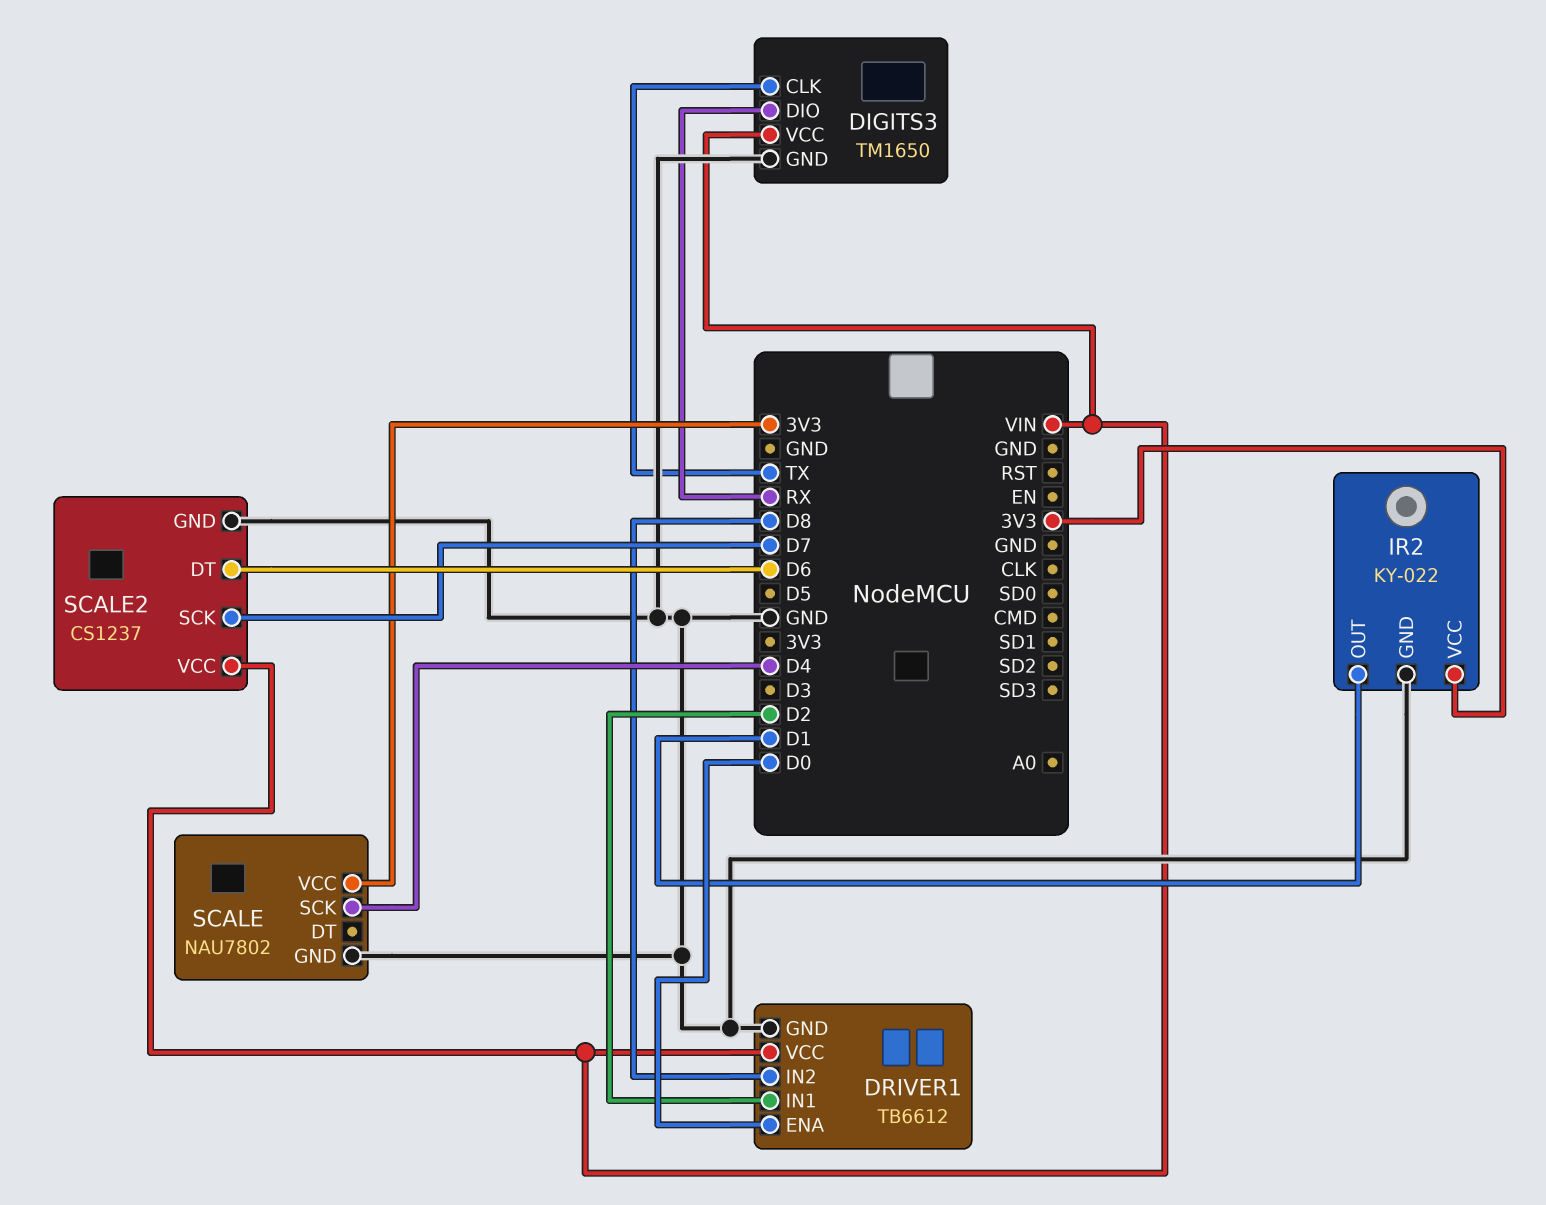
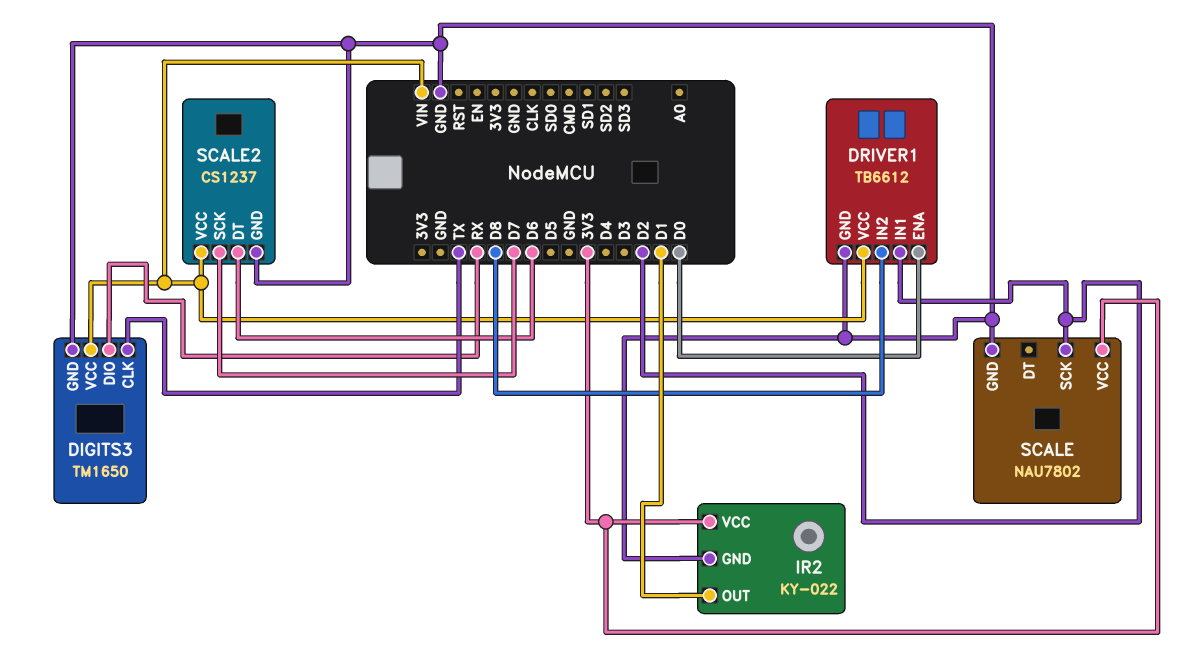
SCALE pin SCK: D4 -> D2

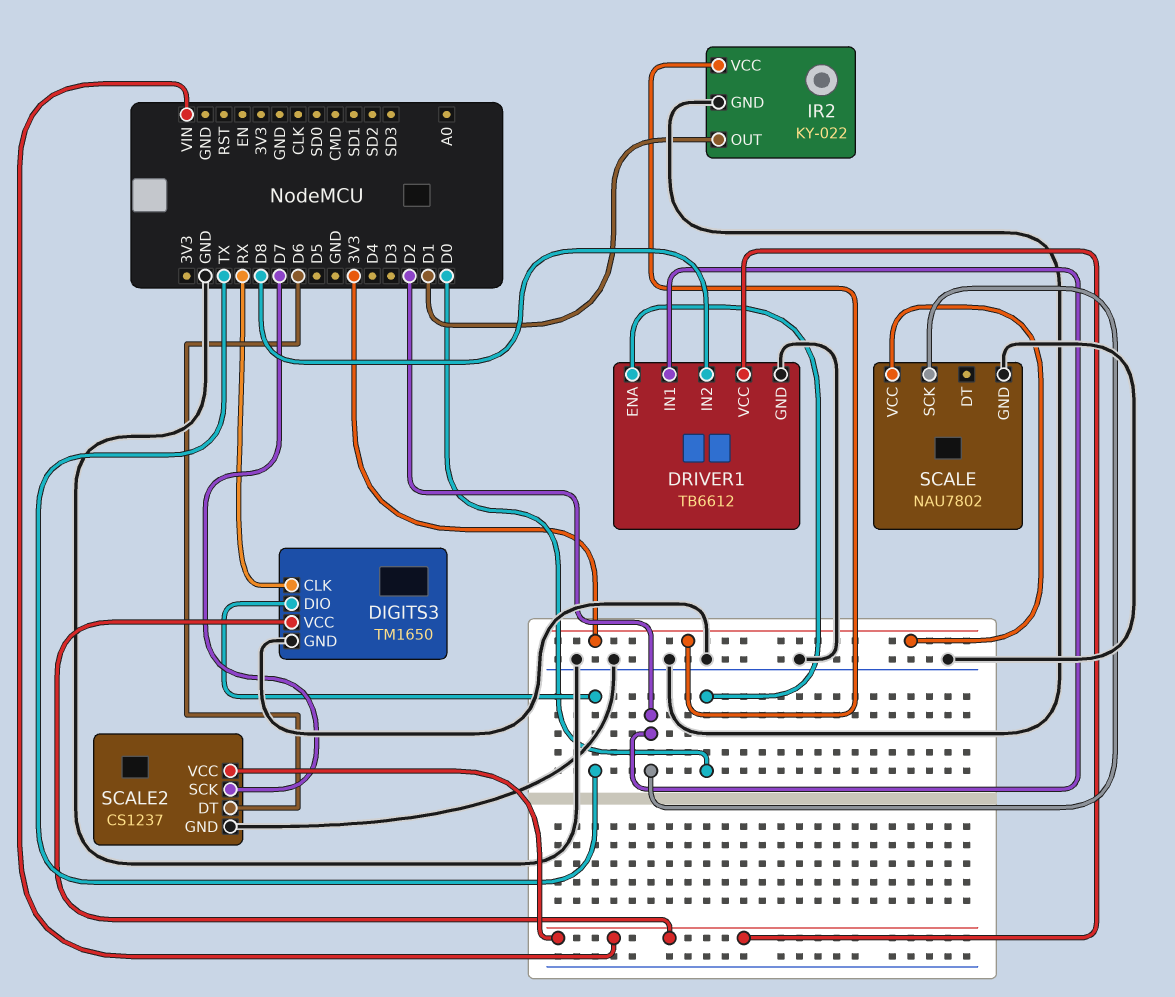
DIGITS3 pin CLK: TX -> RX
DIGITS3 pin DIO: RX -> TX

